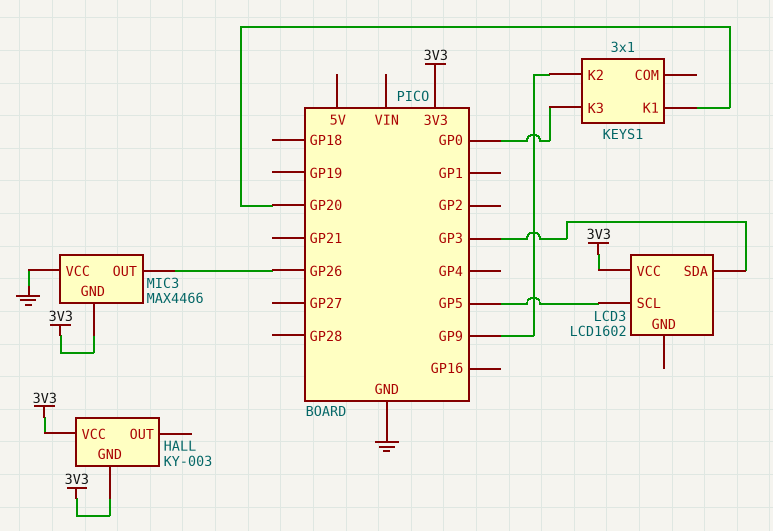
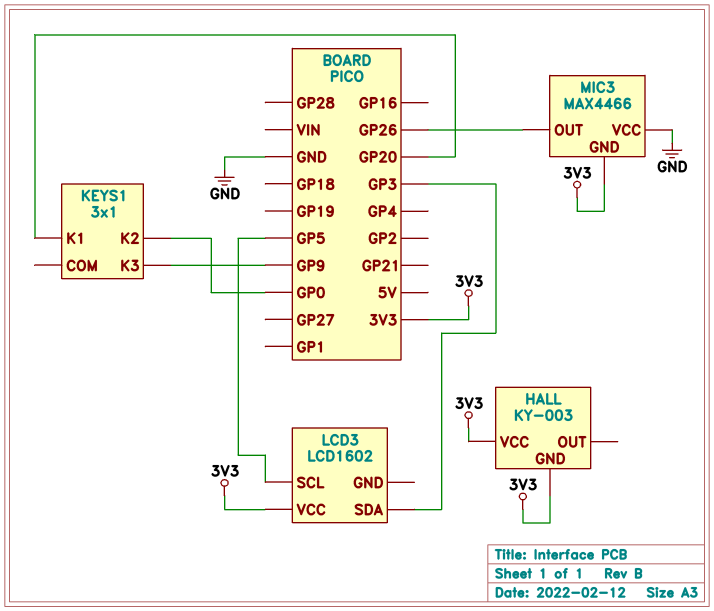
KEYS1 pin K2: GP9 -> GP0
KEYS1 pin K3: GP0 -> GP9

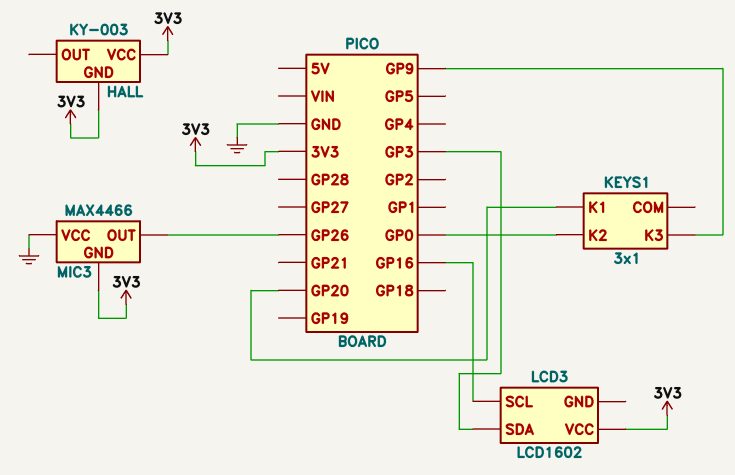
LCD3 pin SCL: GP5 -> GP16

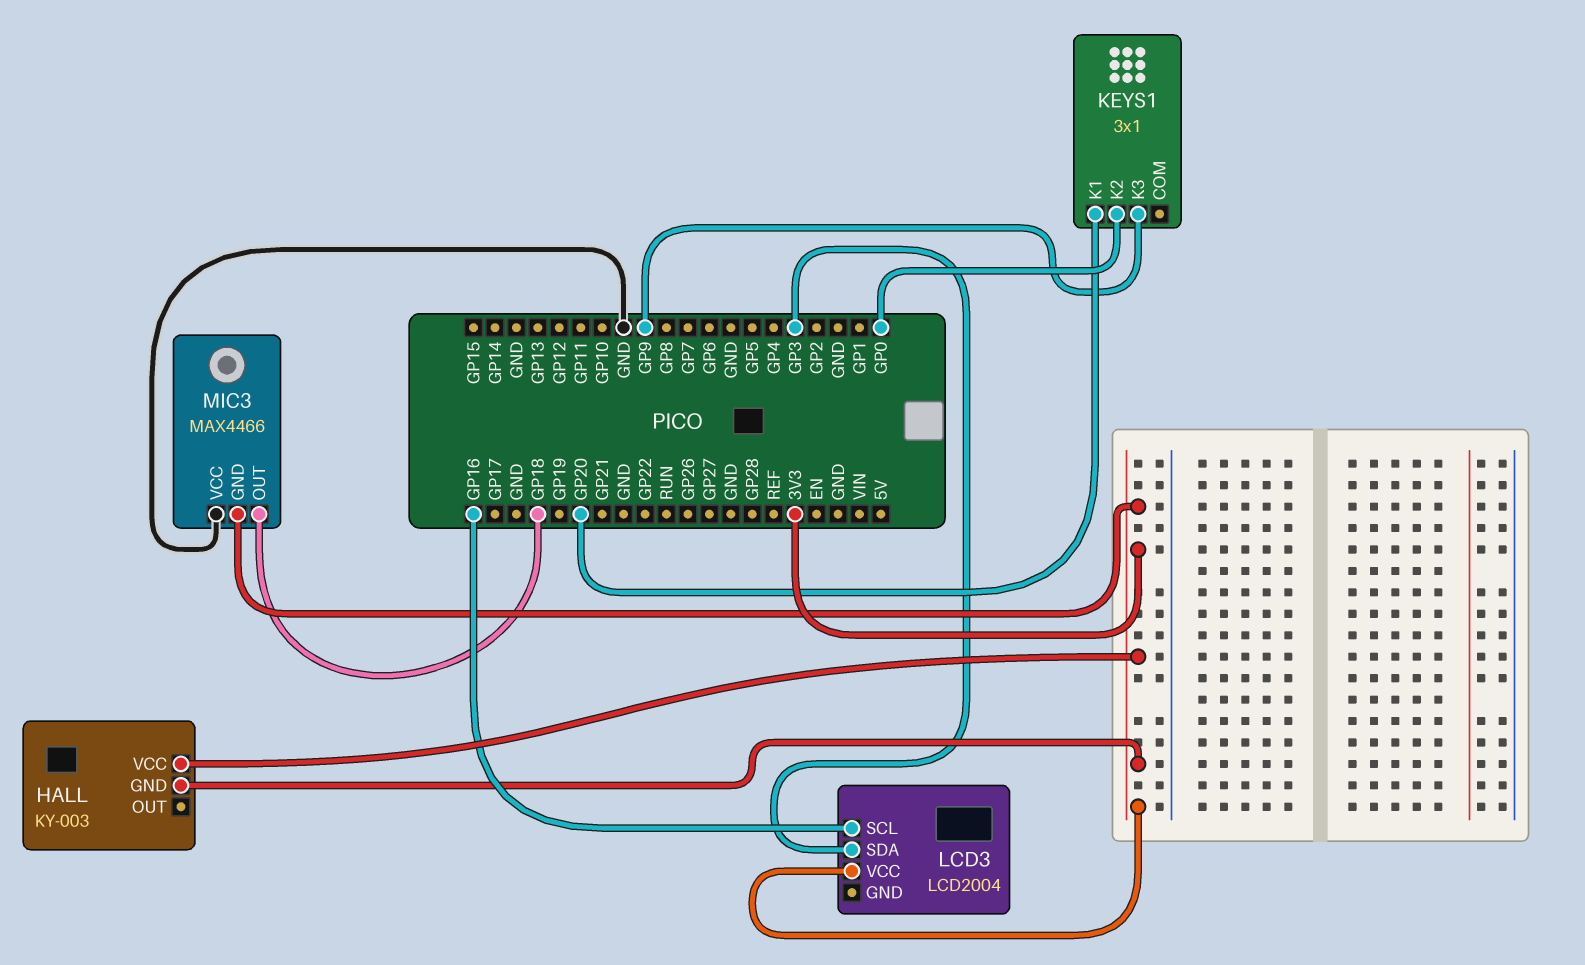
LCD3: LCD1602 -> LCD2004
MIC3 pin OUT: GP26 -> GP18

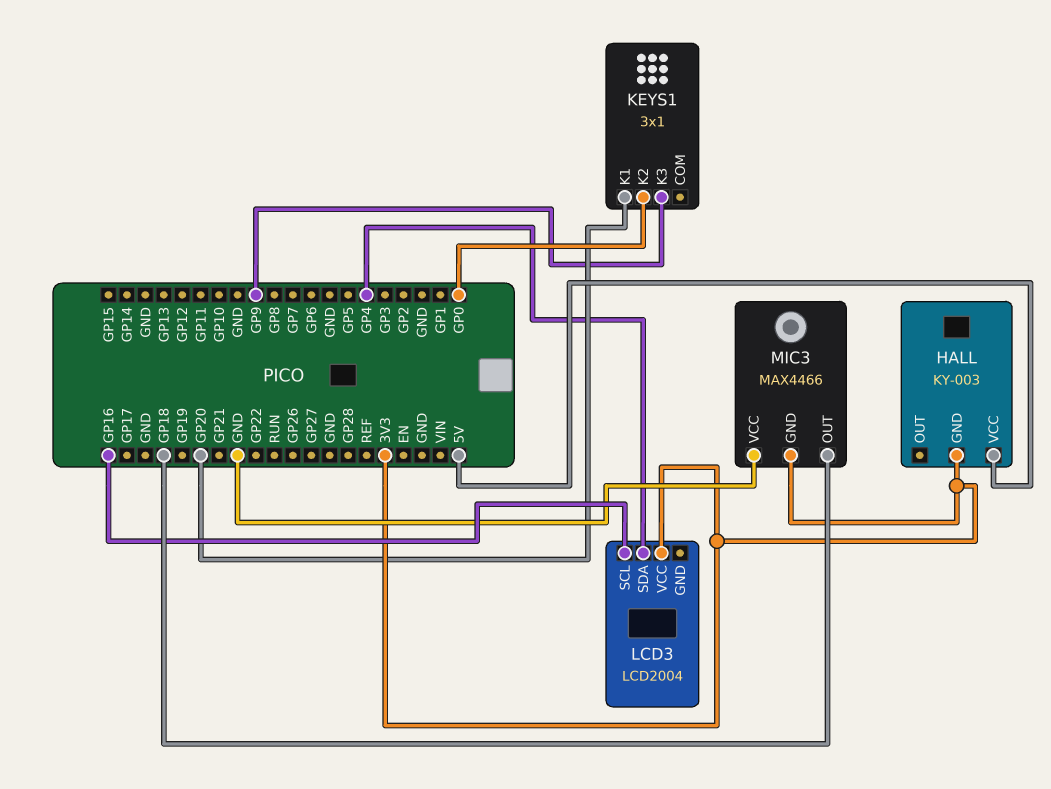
HALL pin VCC: 3V3 -> 5V
LCD3 pin SDA: GP3 -> GP4

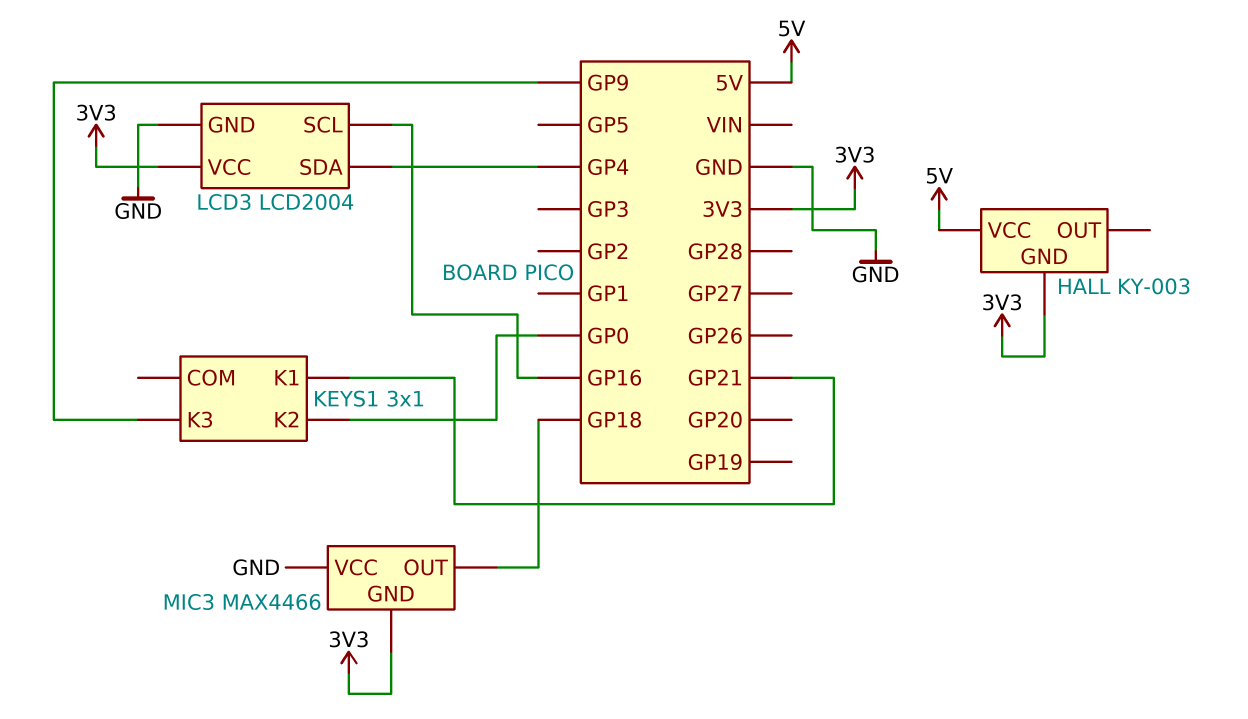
KEYS1 pin K1: GP20 -> GP21
LCD3 pin GND: none -> GND

